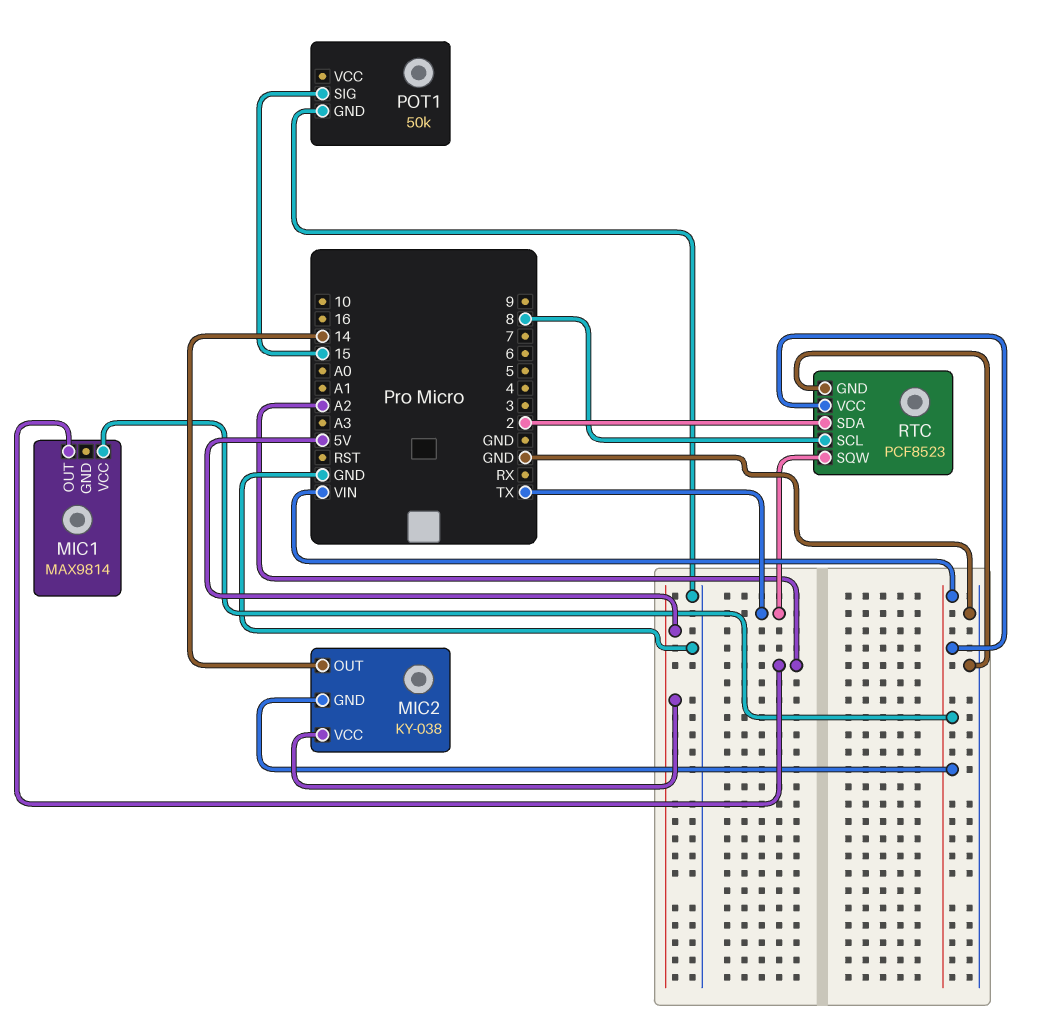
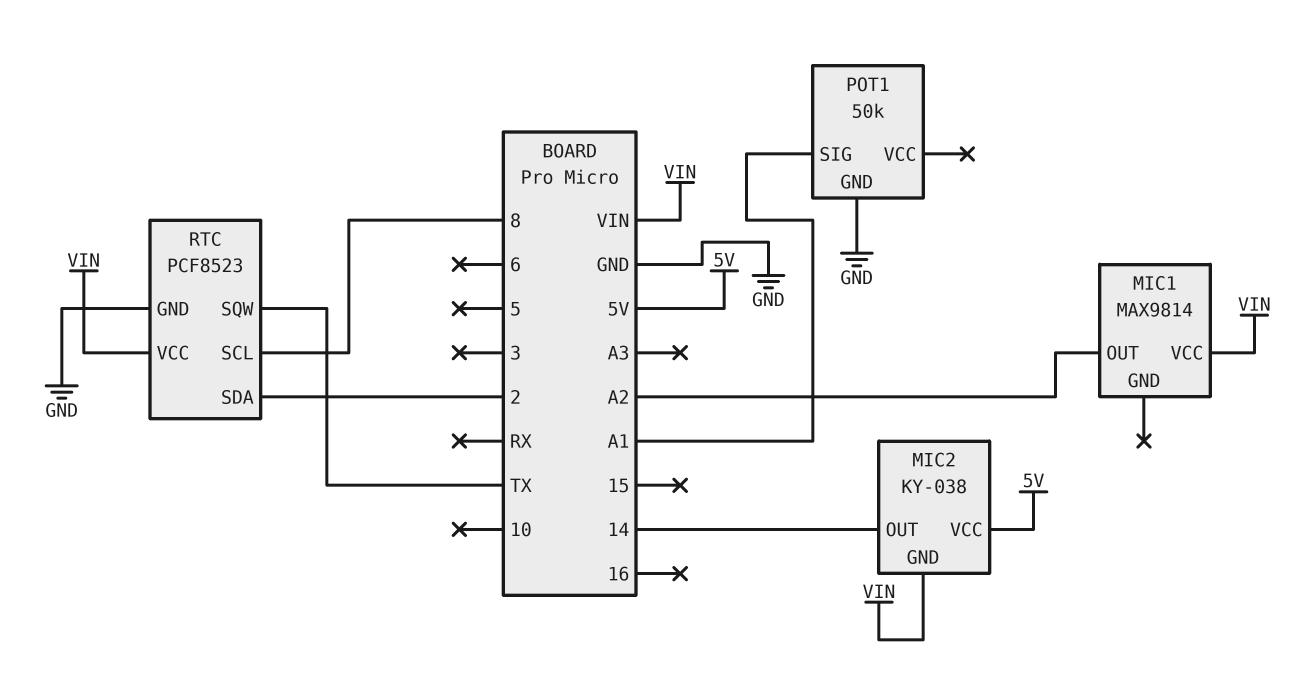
POT1 pin SIG: 15 -> A1

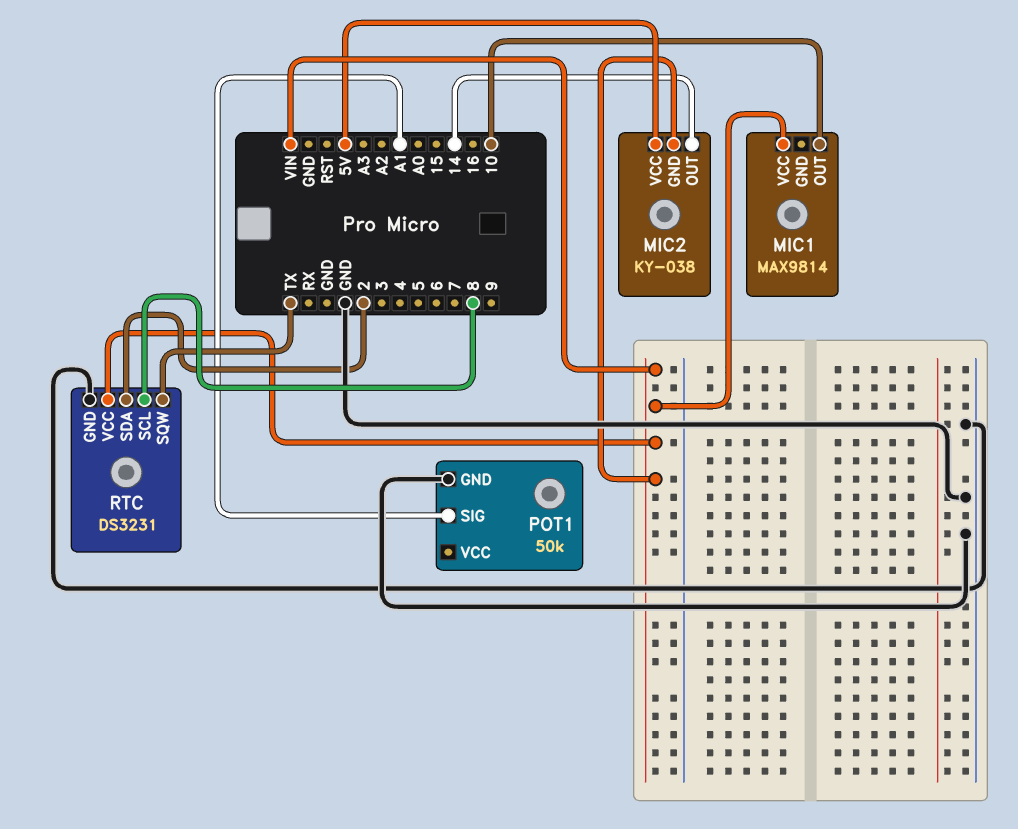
MIC1 pin OUT: A2 -> 10
RTC: PCF8523 -> DS3231

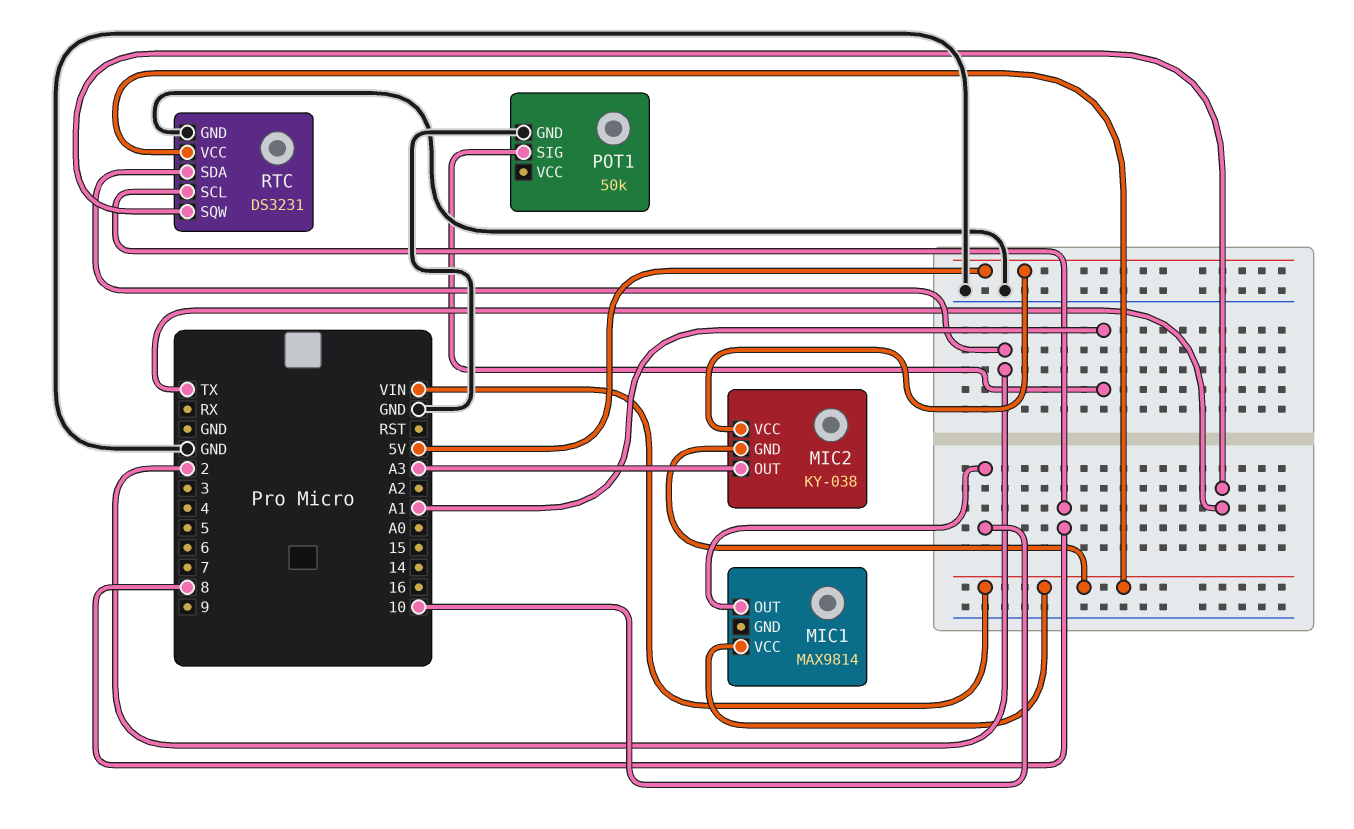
MIC2 pin OUT: 14 -> A3

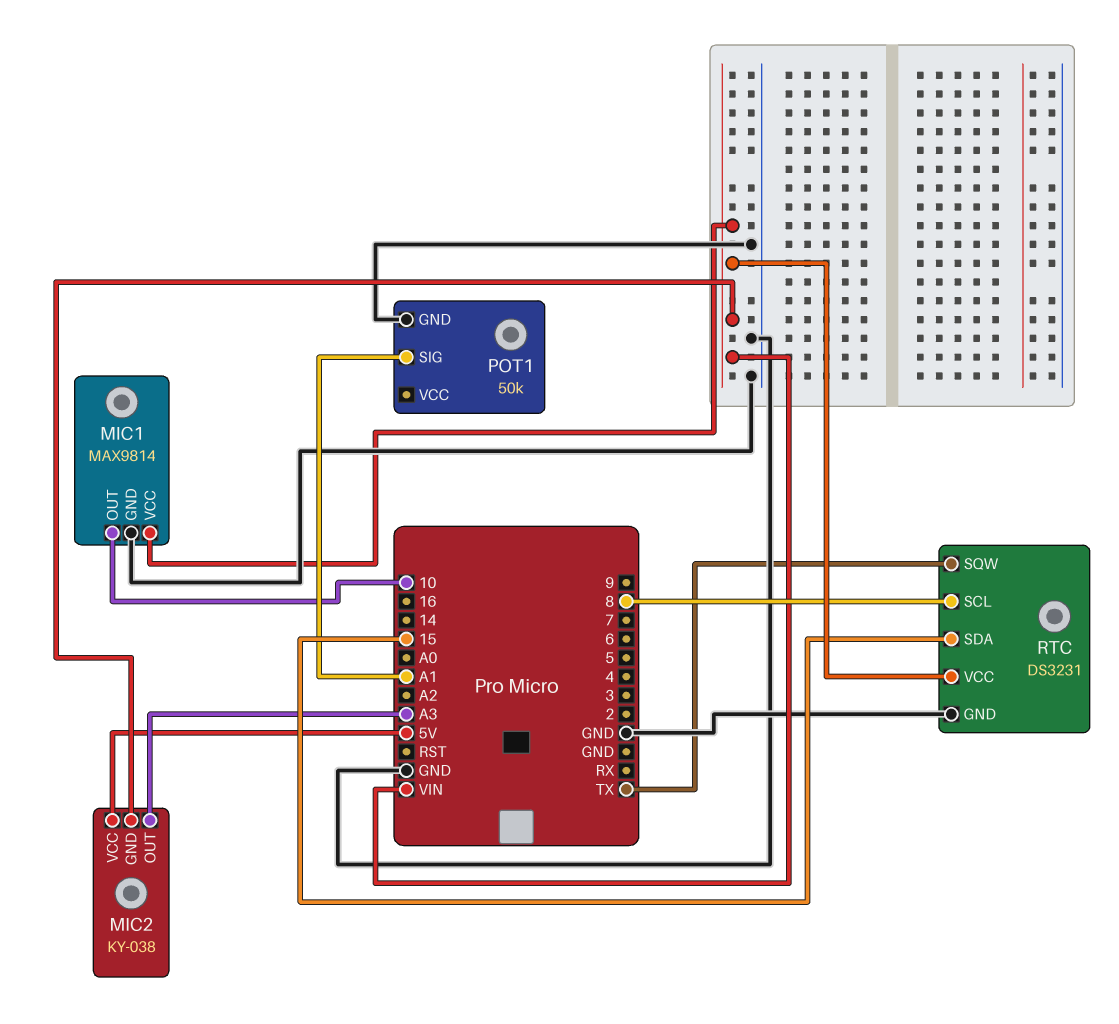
MIC1 pin GND: none -> GND
RTC pin SDA: 2 -> 15

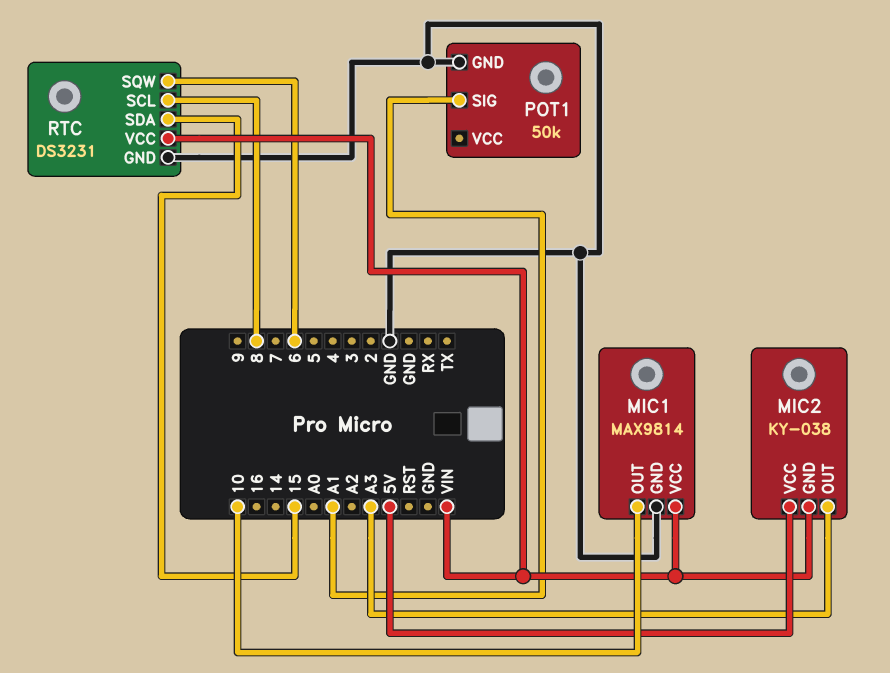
RTC pin SQW: TX -> 6

